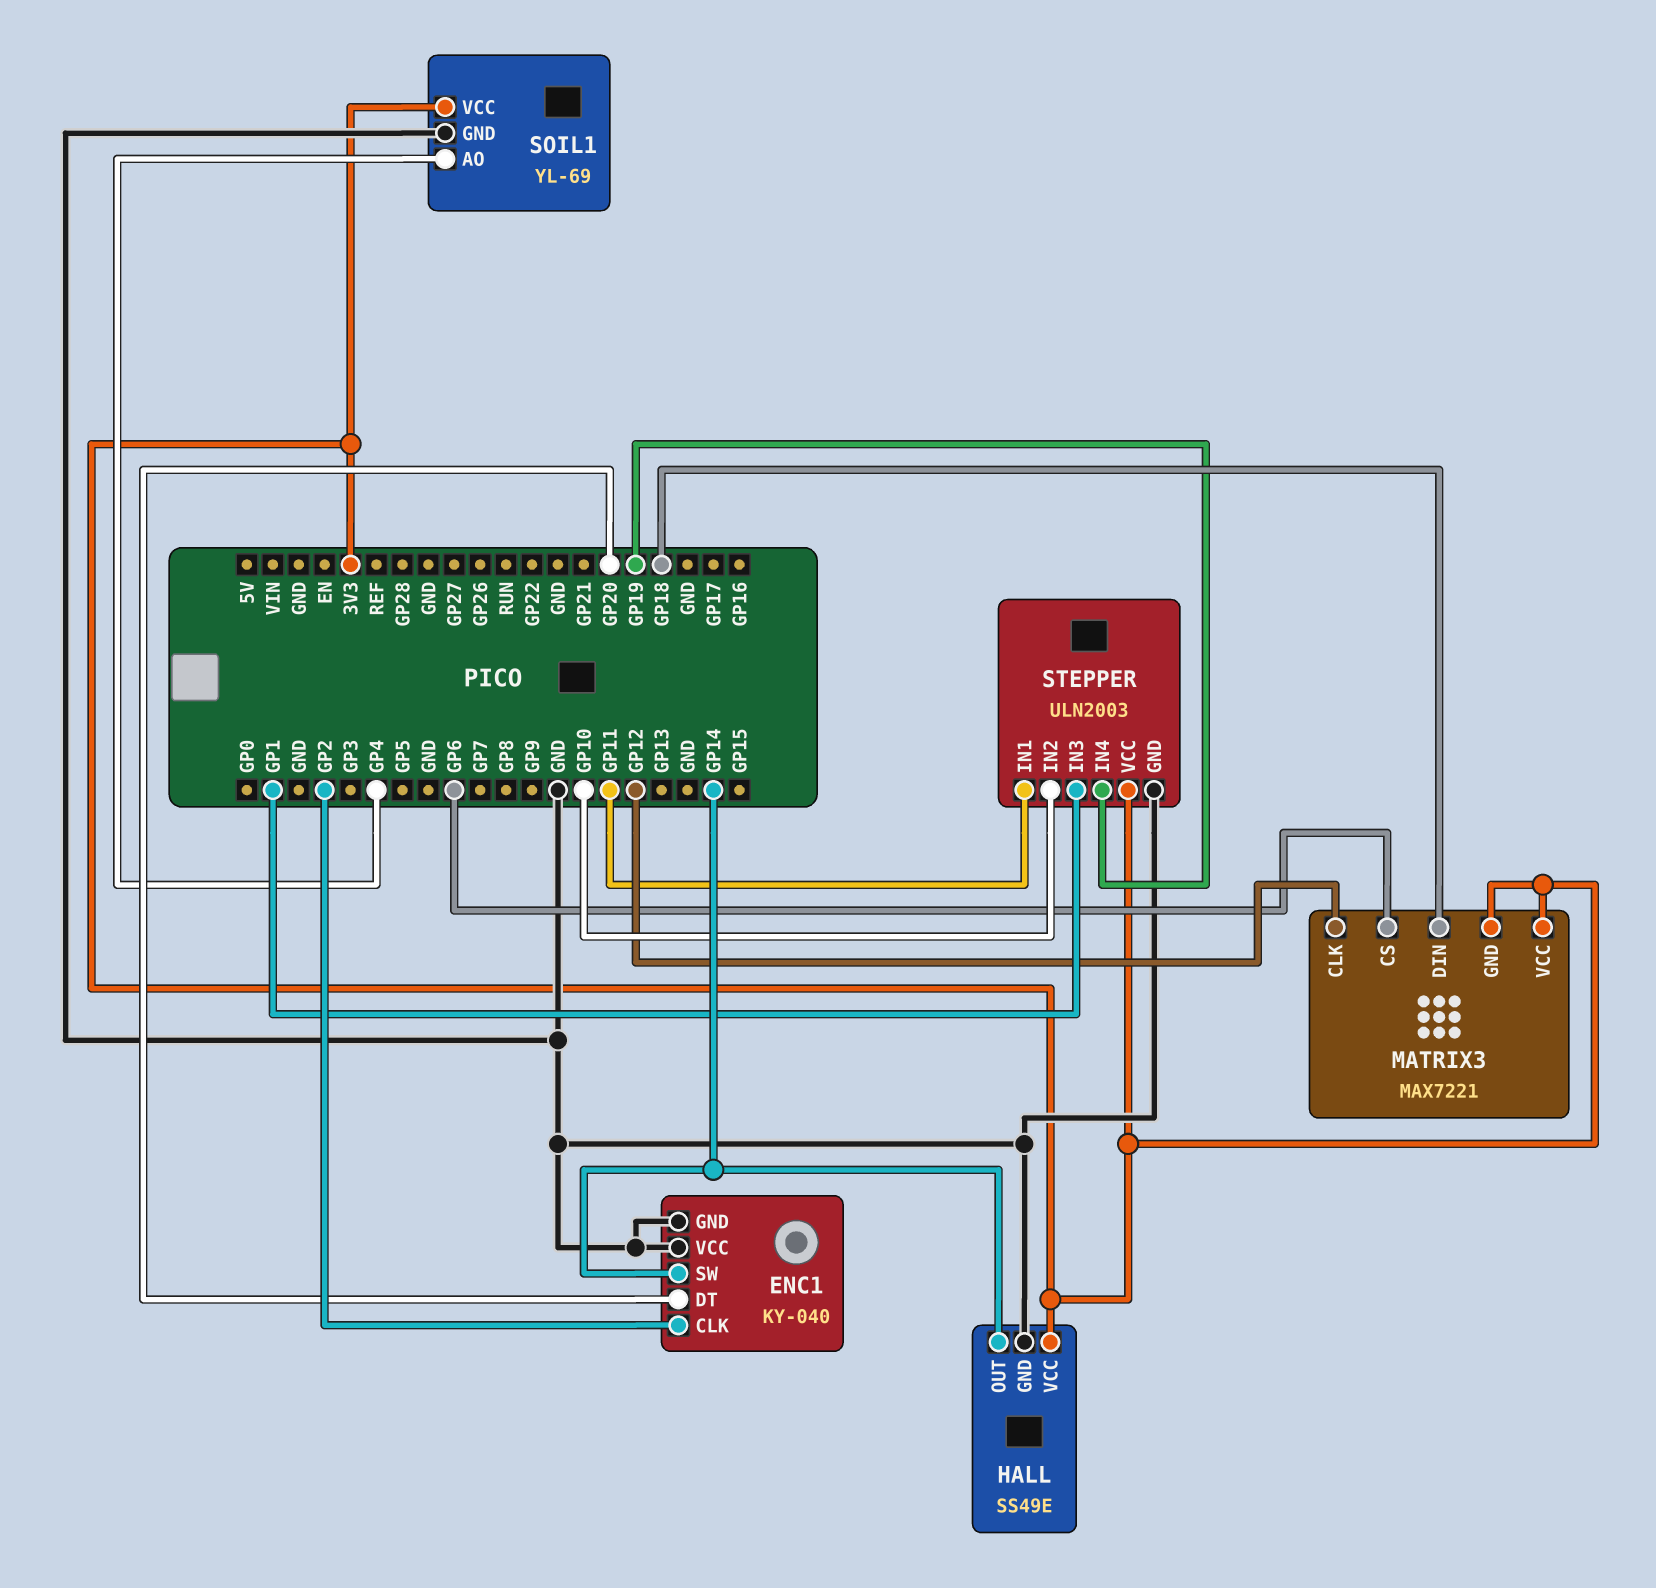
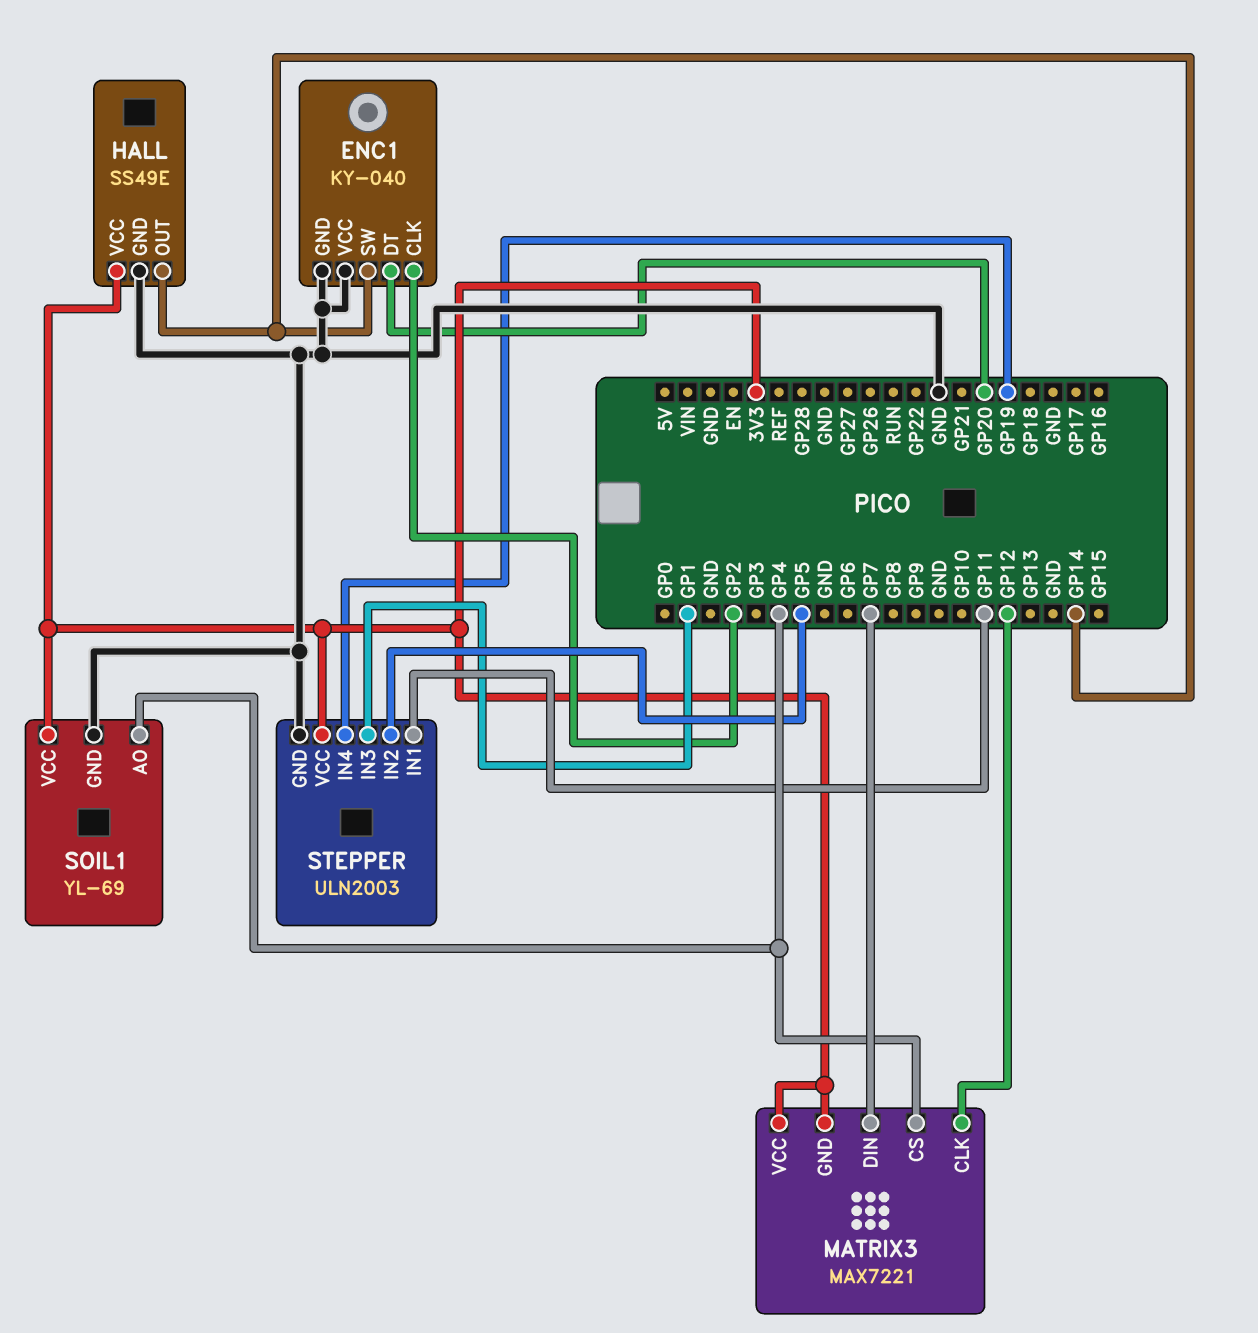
MATRIX3 pin CS: GP6 -> GP4
MATRIX3 pin DIN: GP18 -> GP7
STEPPER pin IN2: GP10 -> GP5

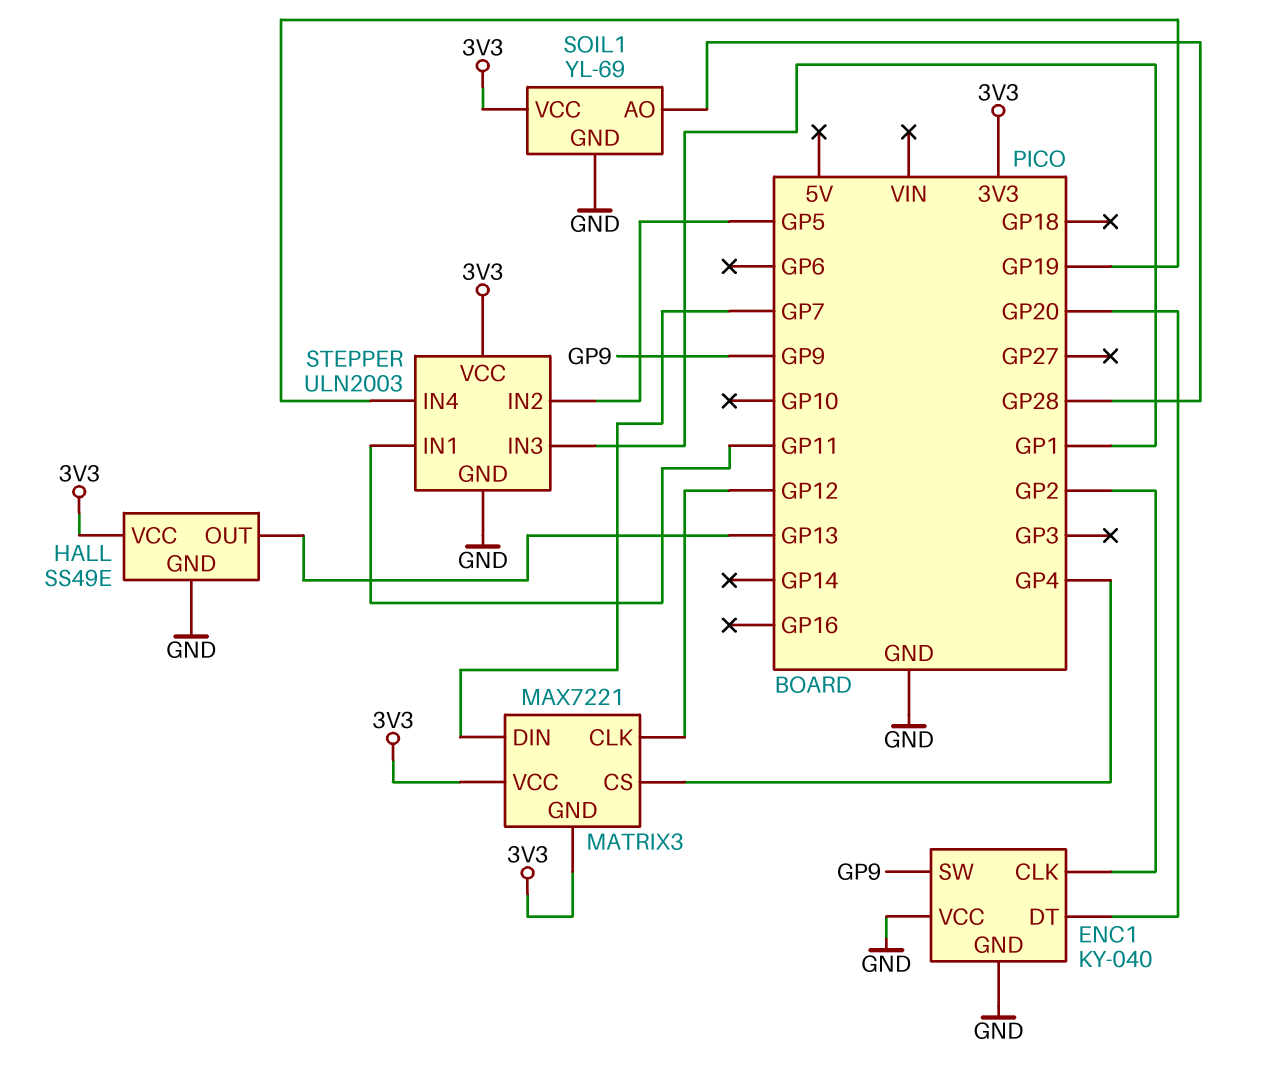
ENC1 pin SW: GP14 -> GP9
HALL pin OUT: GP14 -> GP13
SOIL1 pin AO: GP4 -> GP28

